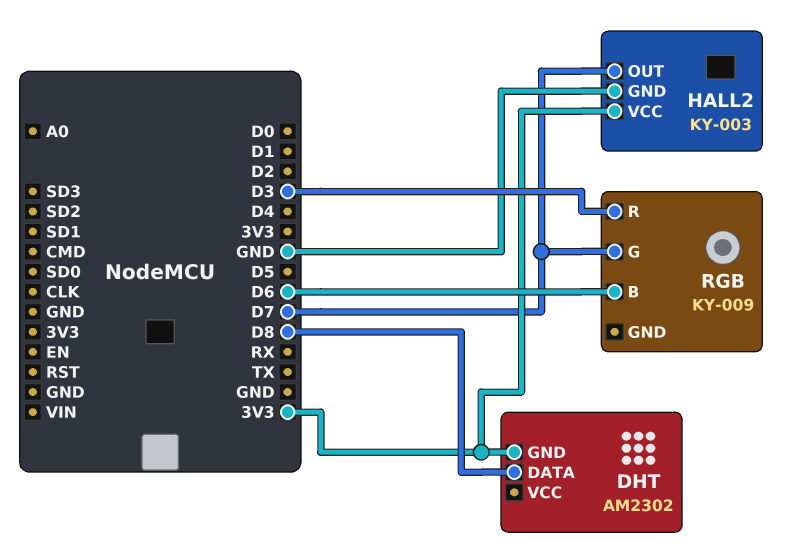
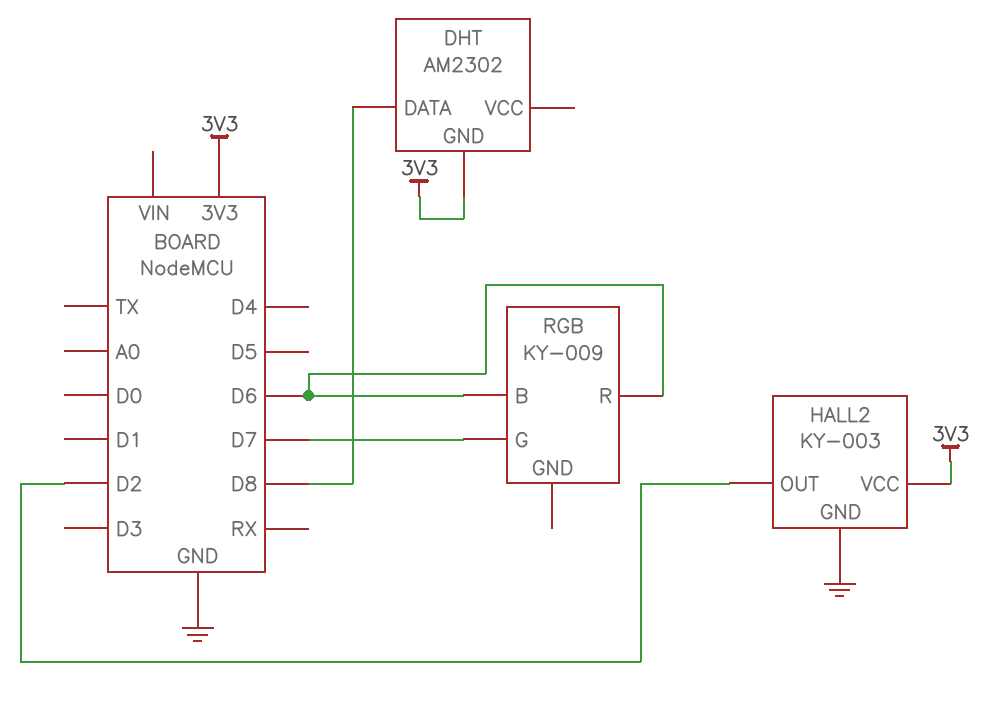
HALL2 pin OUT: D7 -> D2
RGB pin R: D3 -> D6

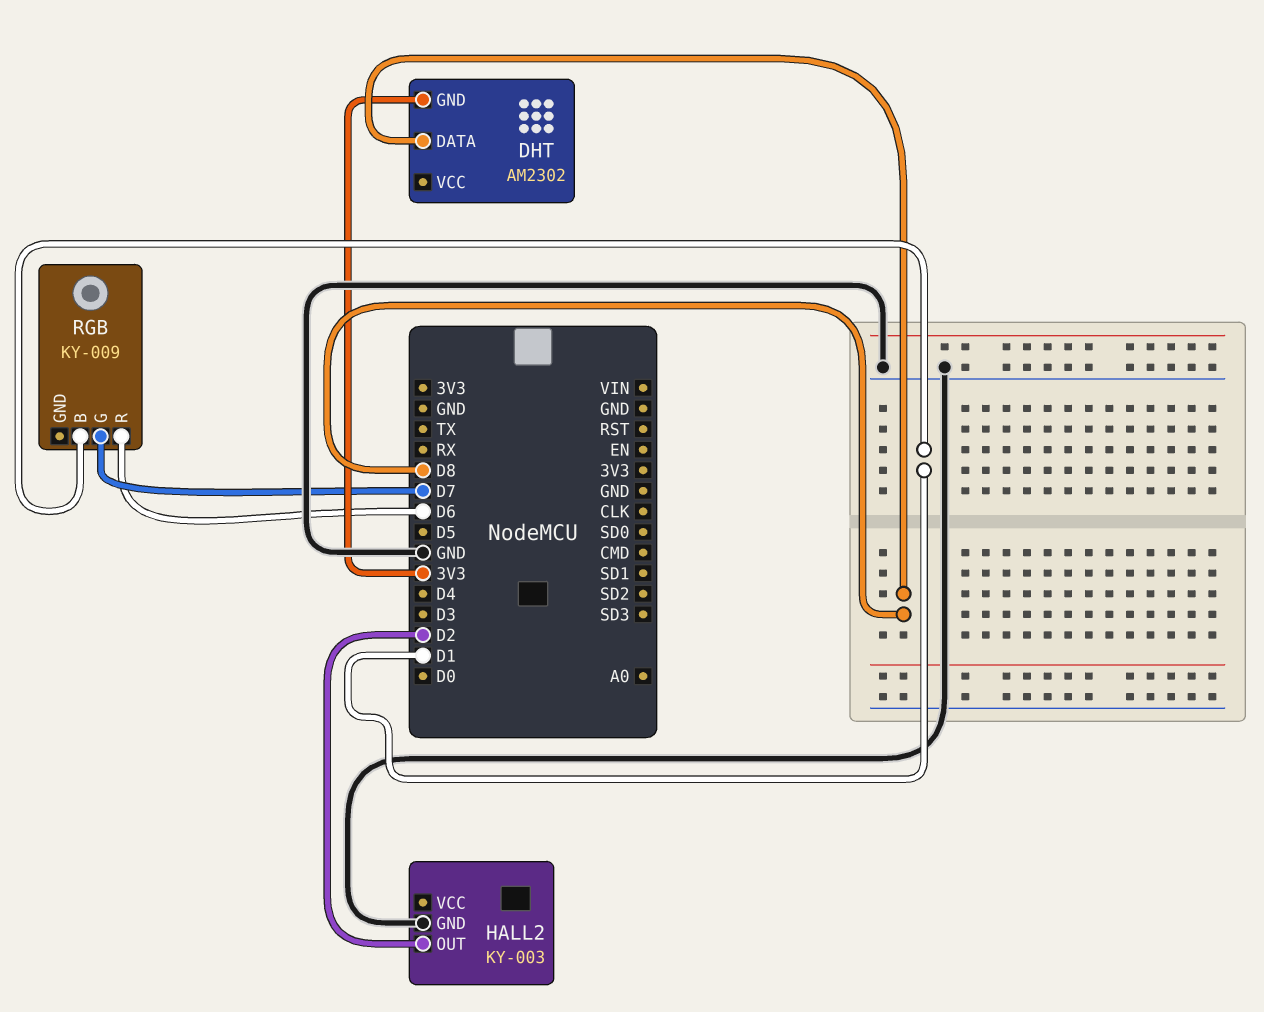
HALL2 pin VCC: 3V3 -> none
RGB pin B: D6 -> D1

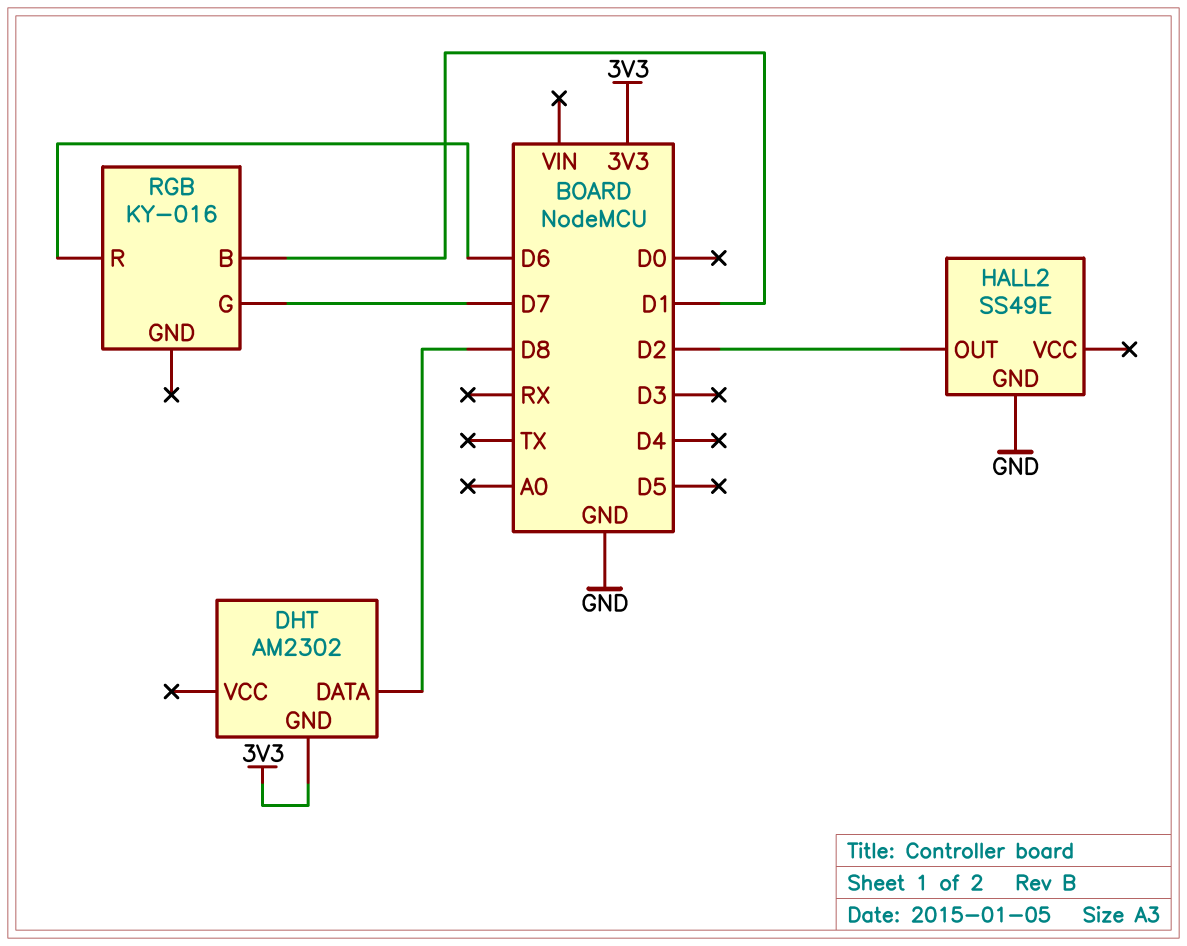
HALL2: KY-003 -> SS49E
RGB: KY-009 -> KY-016

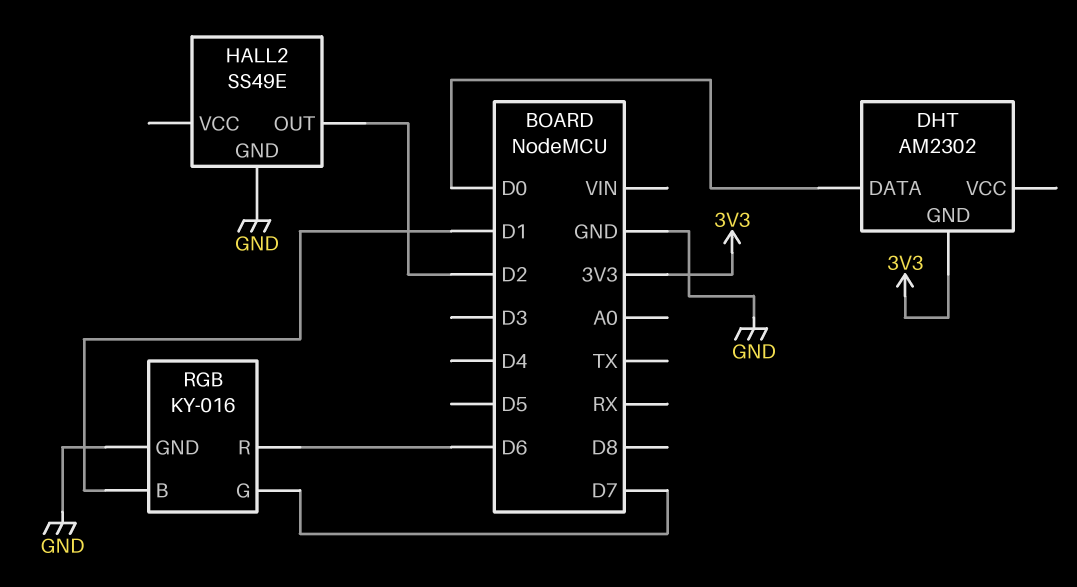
DHT pin DATA: D8 -> D0
RGB pin GND: none -> GND

